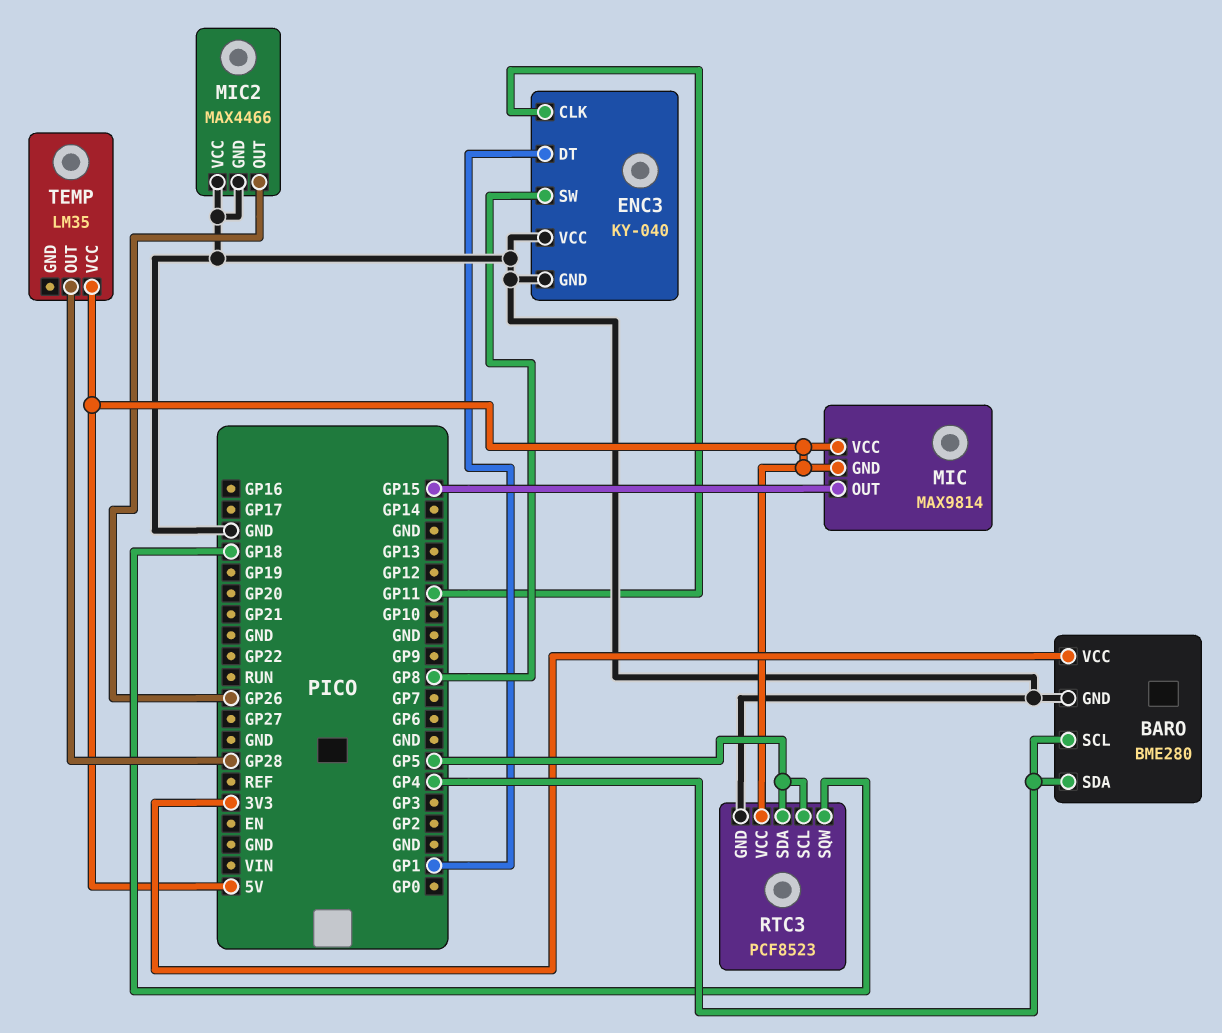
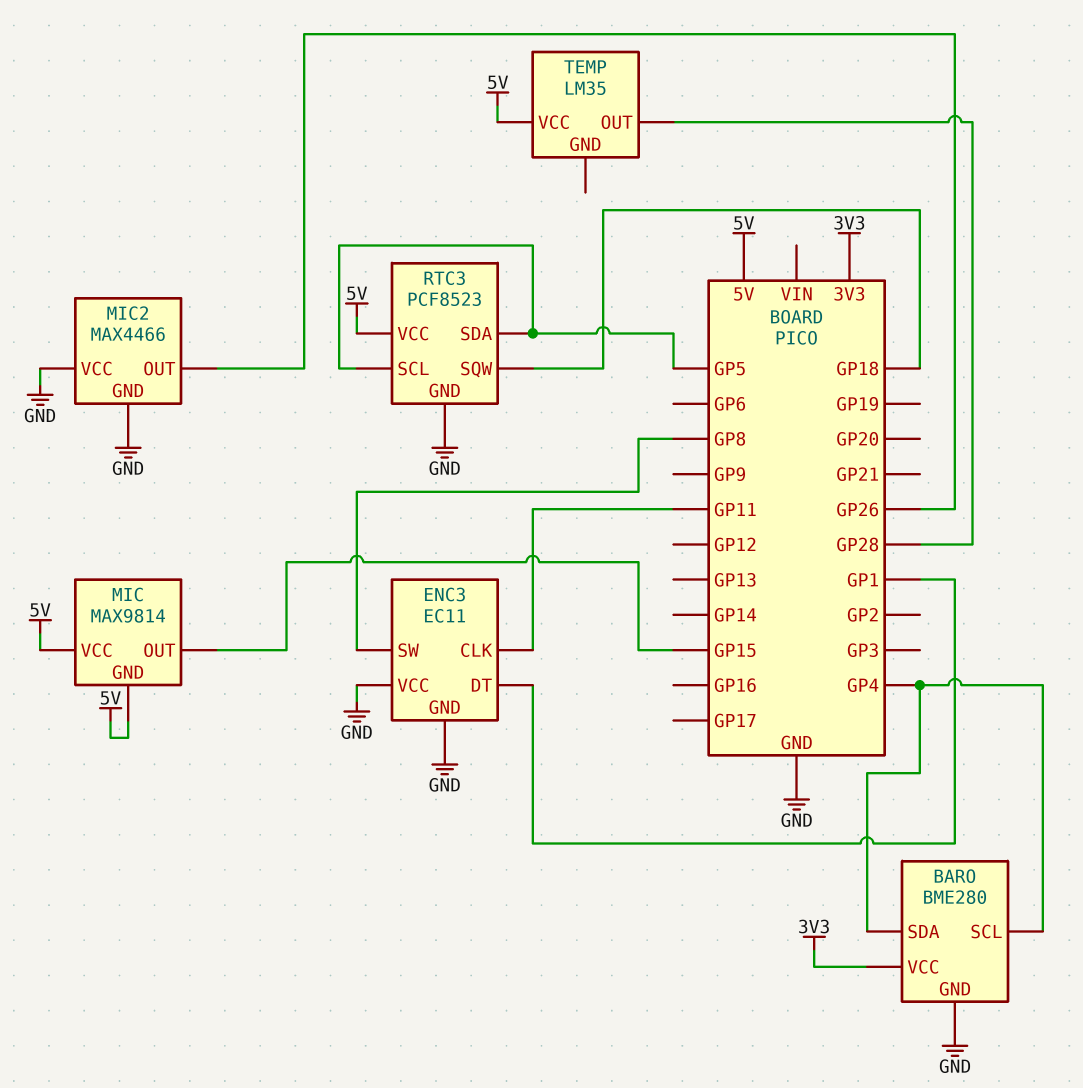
ENC3: KY-040 -> EC11

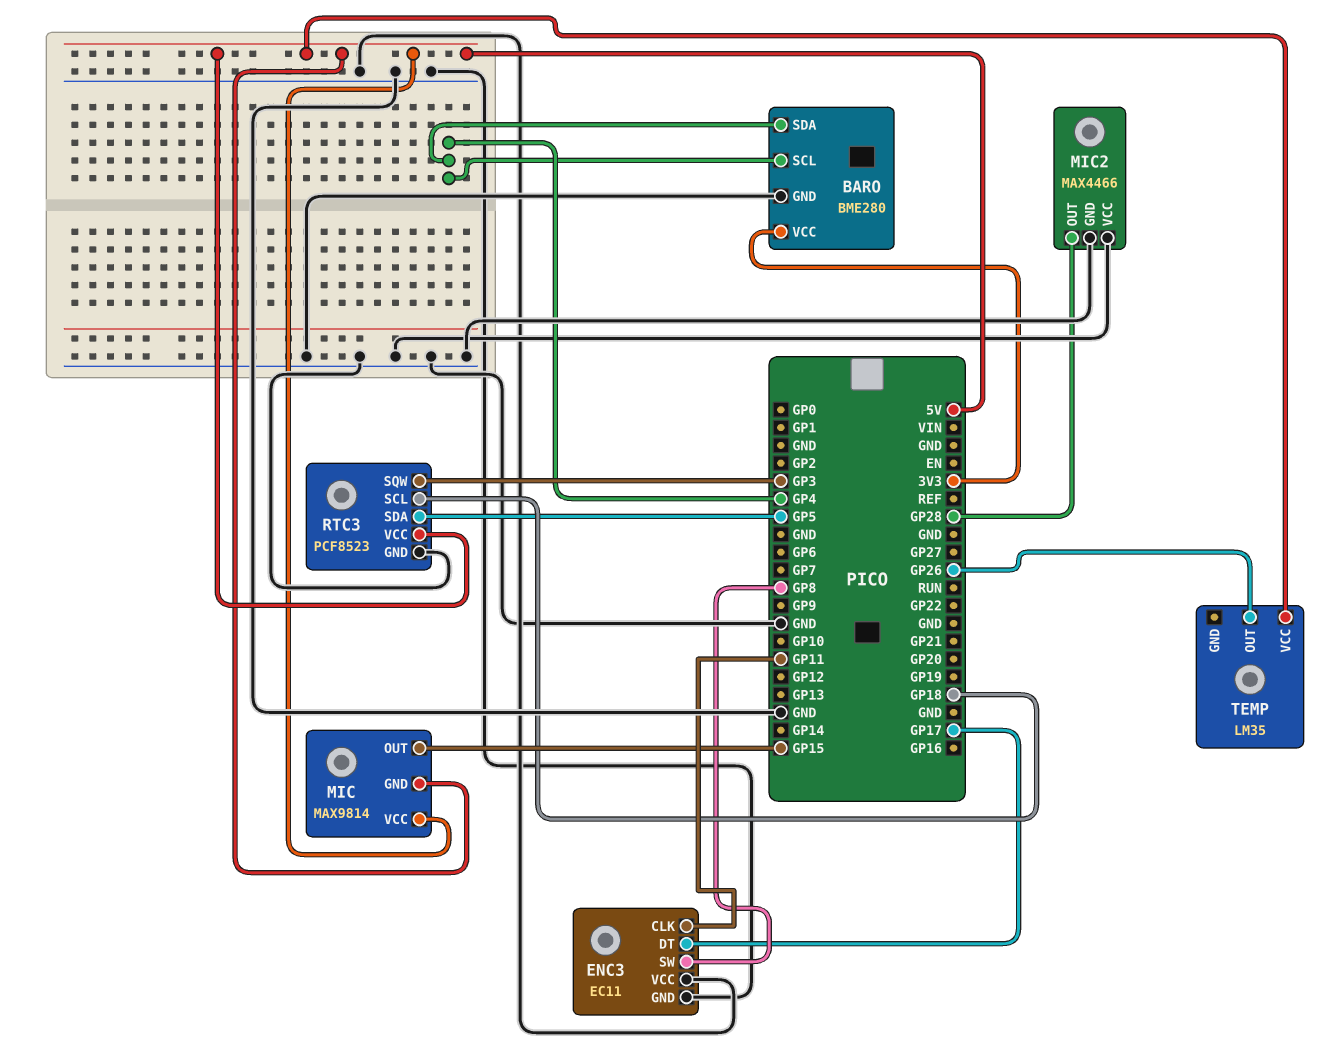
ENC3 pin DT: GP1 -> GP17
MIC2 pin OUT: GP26 -> GP28
RTC3 pin SCL: GP5 -> GP18
RTC3 pin SQW: GP18 -> GP3
TEMP pin OUT: GP28 -> GP26

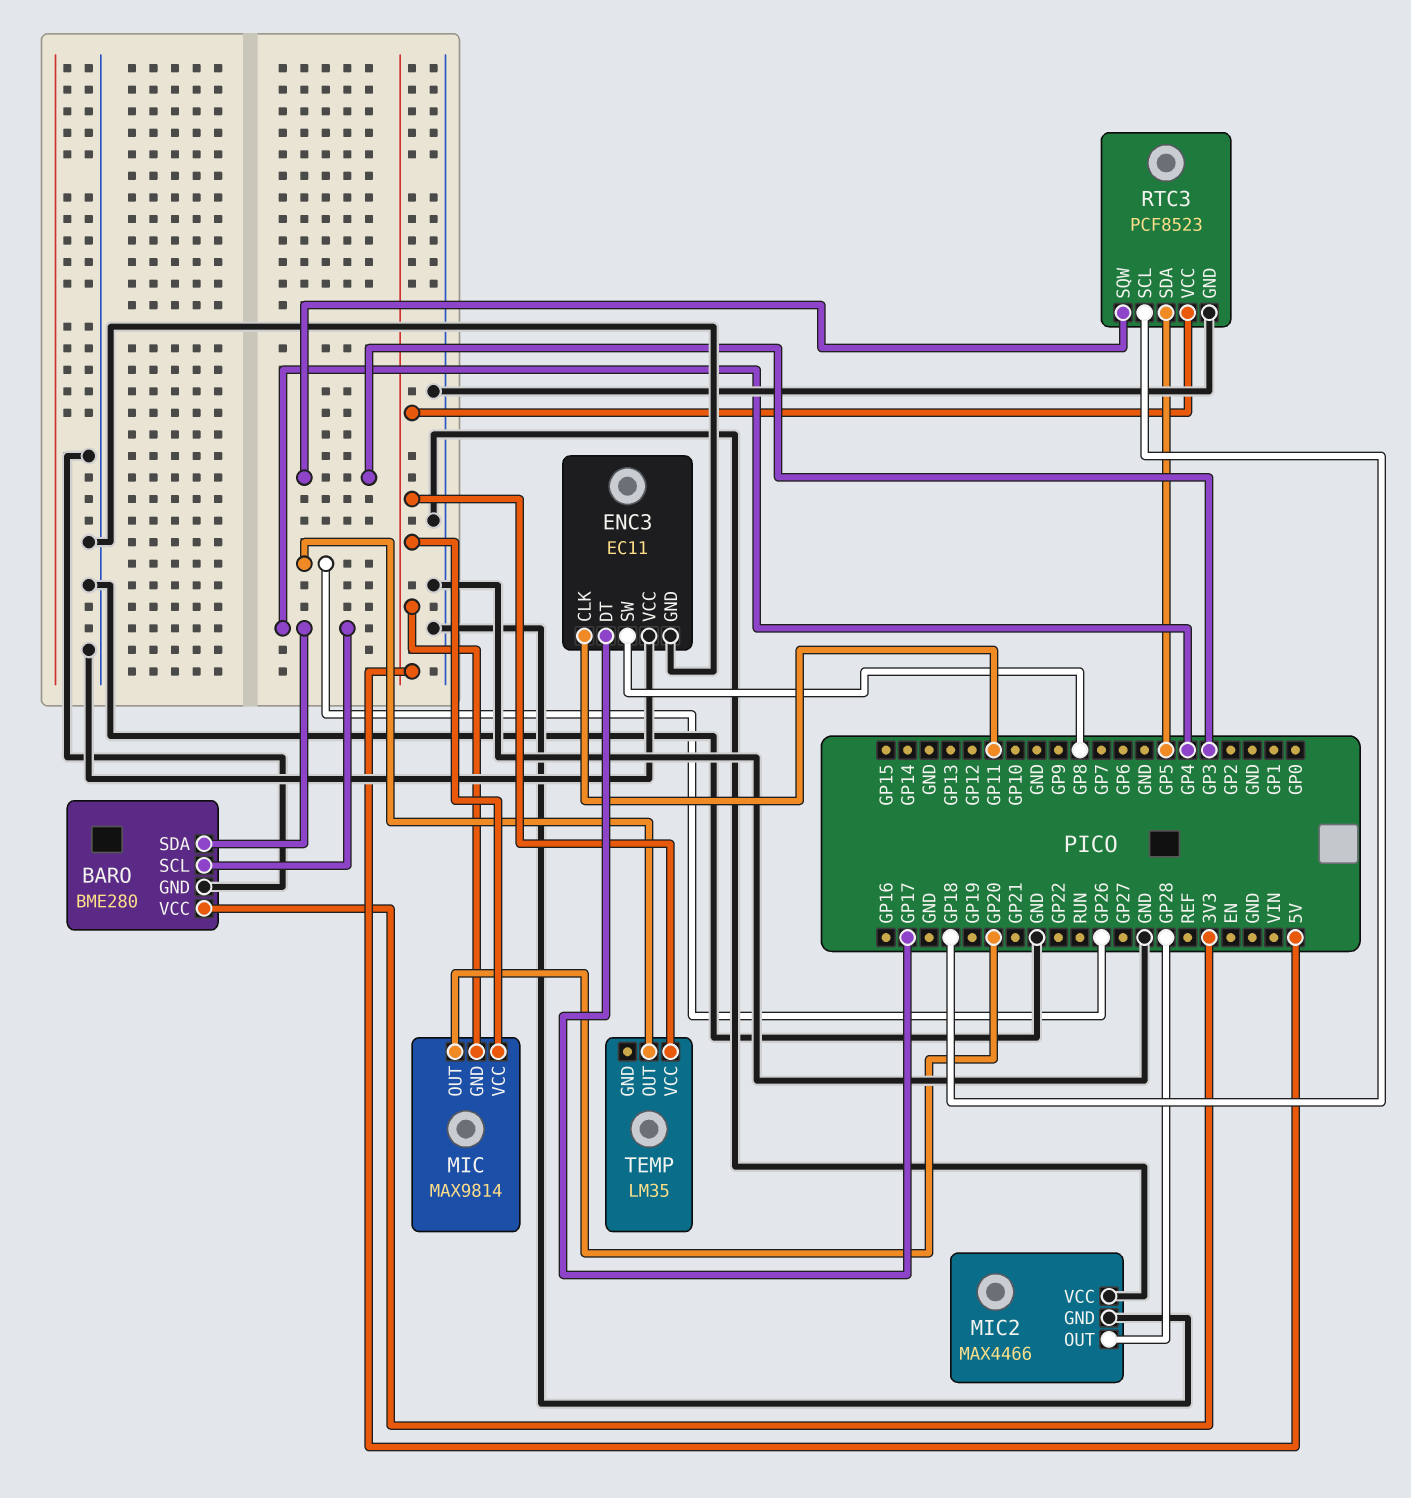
MIC pin OUT: GP15 -> GP20

